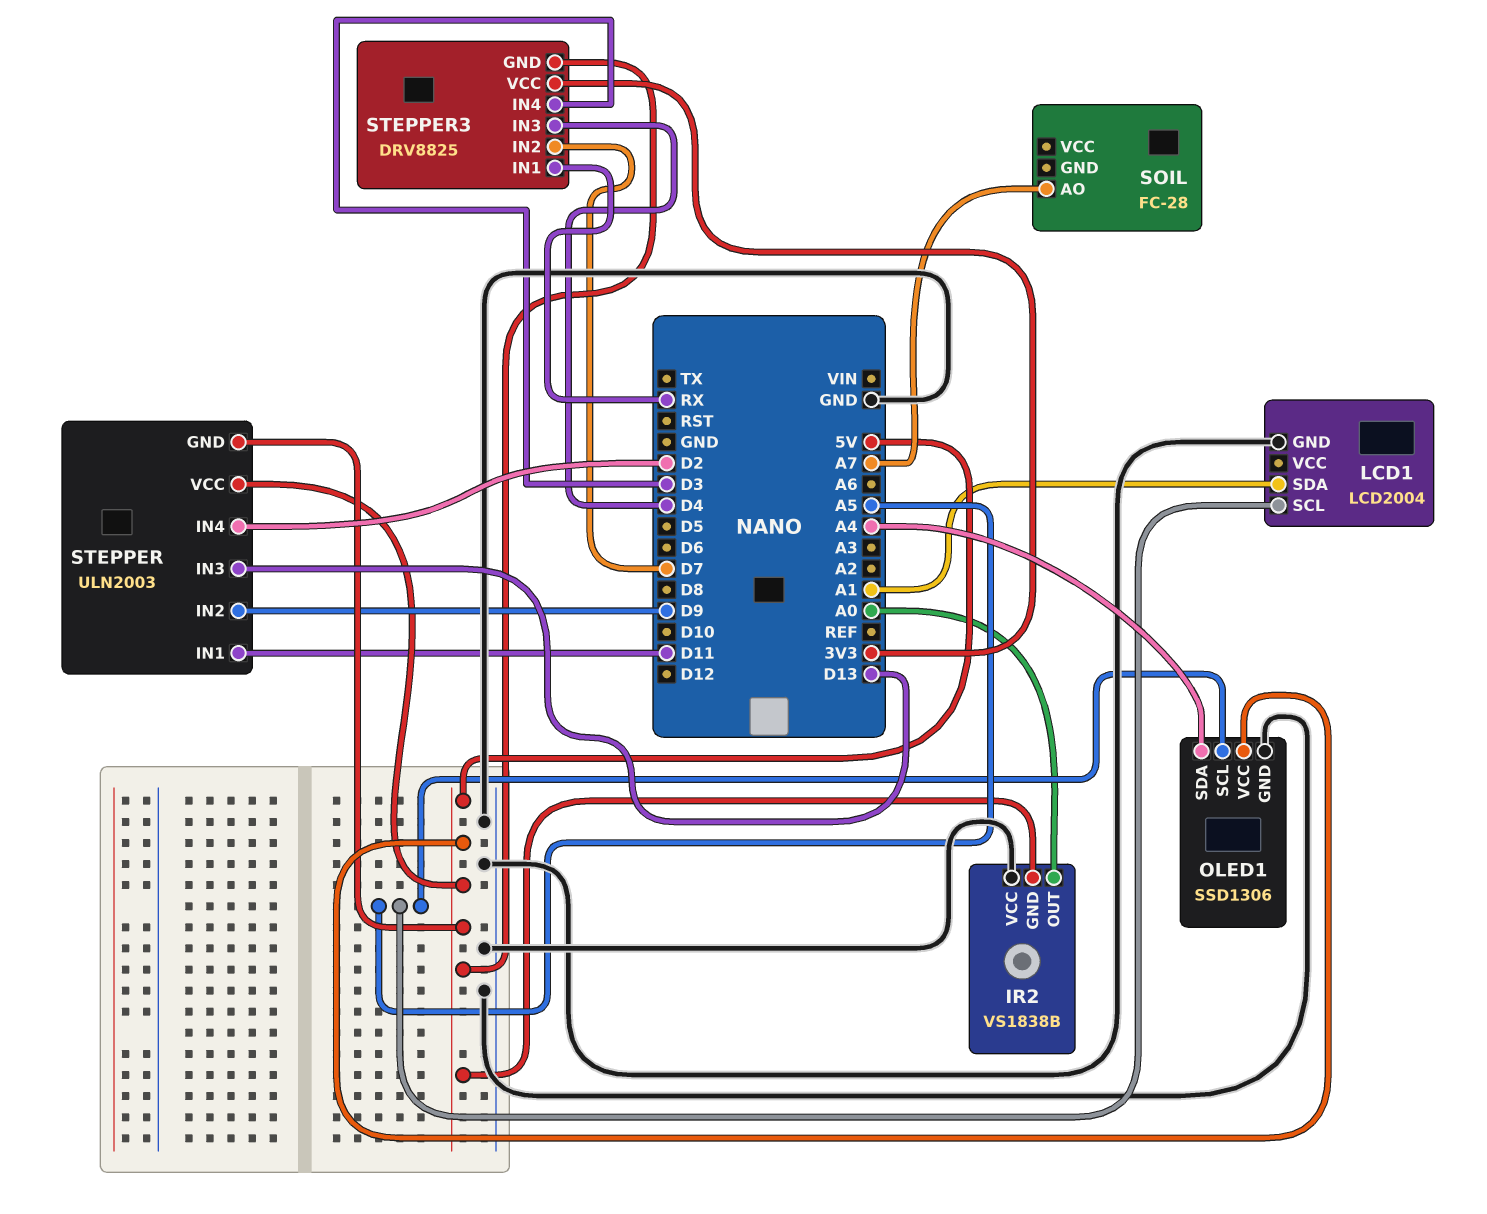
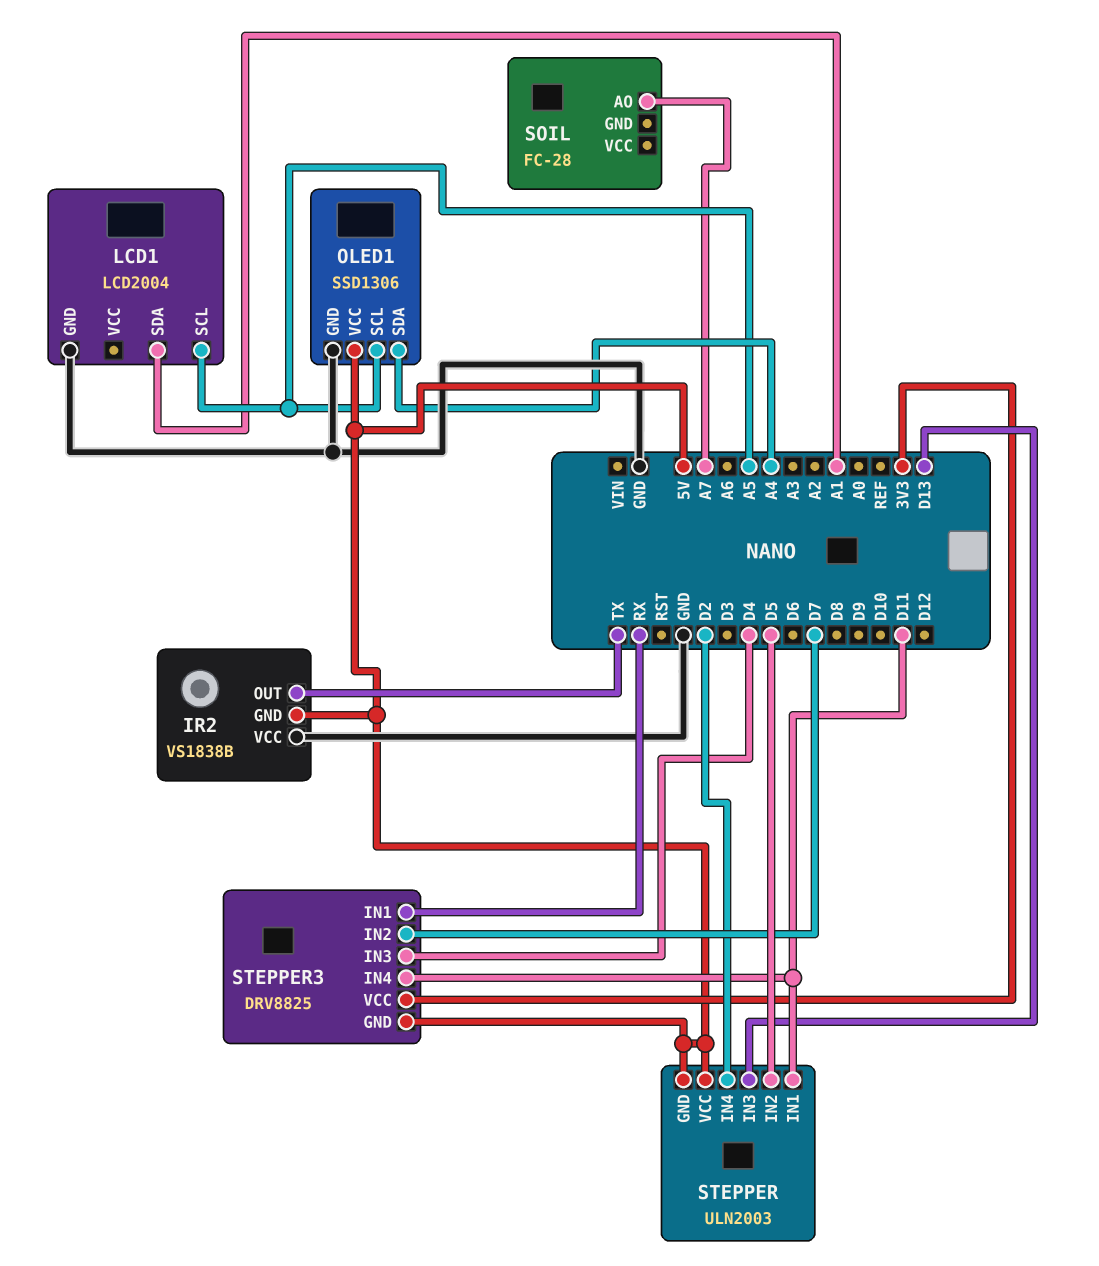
IR2 pin OUT: A0 -> TX
STEPPER pin IN2: D9 -> D5
STEPPER3 pin IN4: D3 -> D11

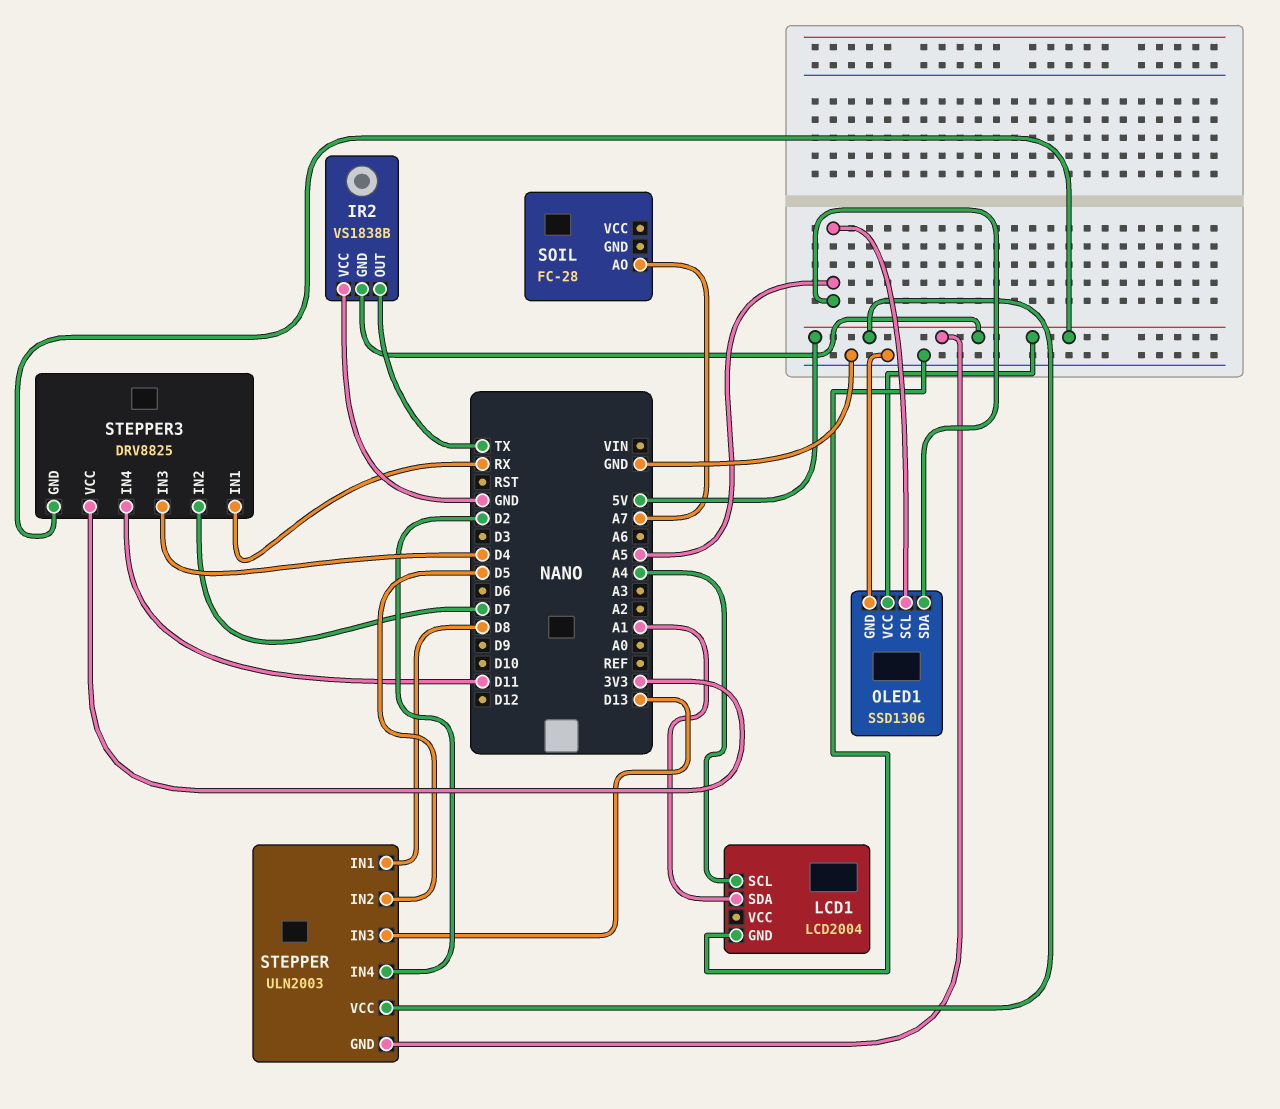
LCD1 pin SCL: A5 -> A4
OLED1 pin SDA: A4 -> A5
STEPPER pin IN1: D11 -> D8

